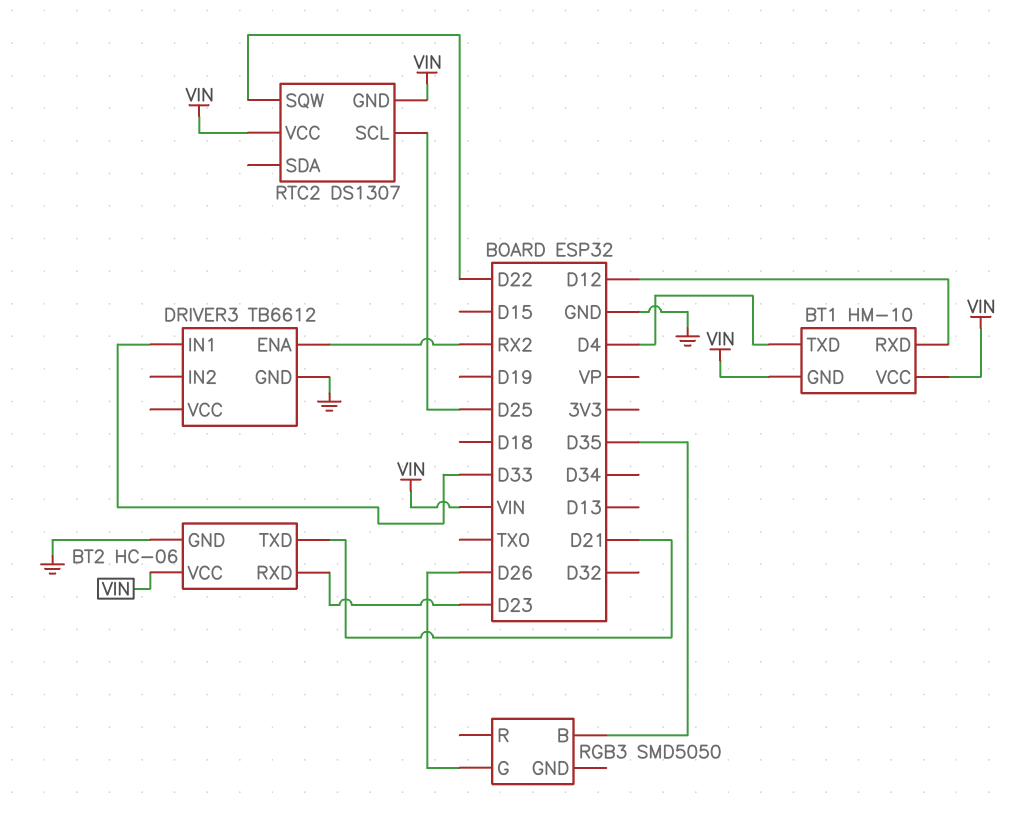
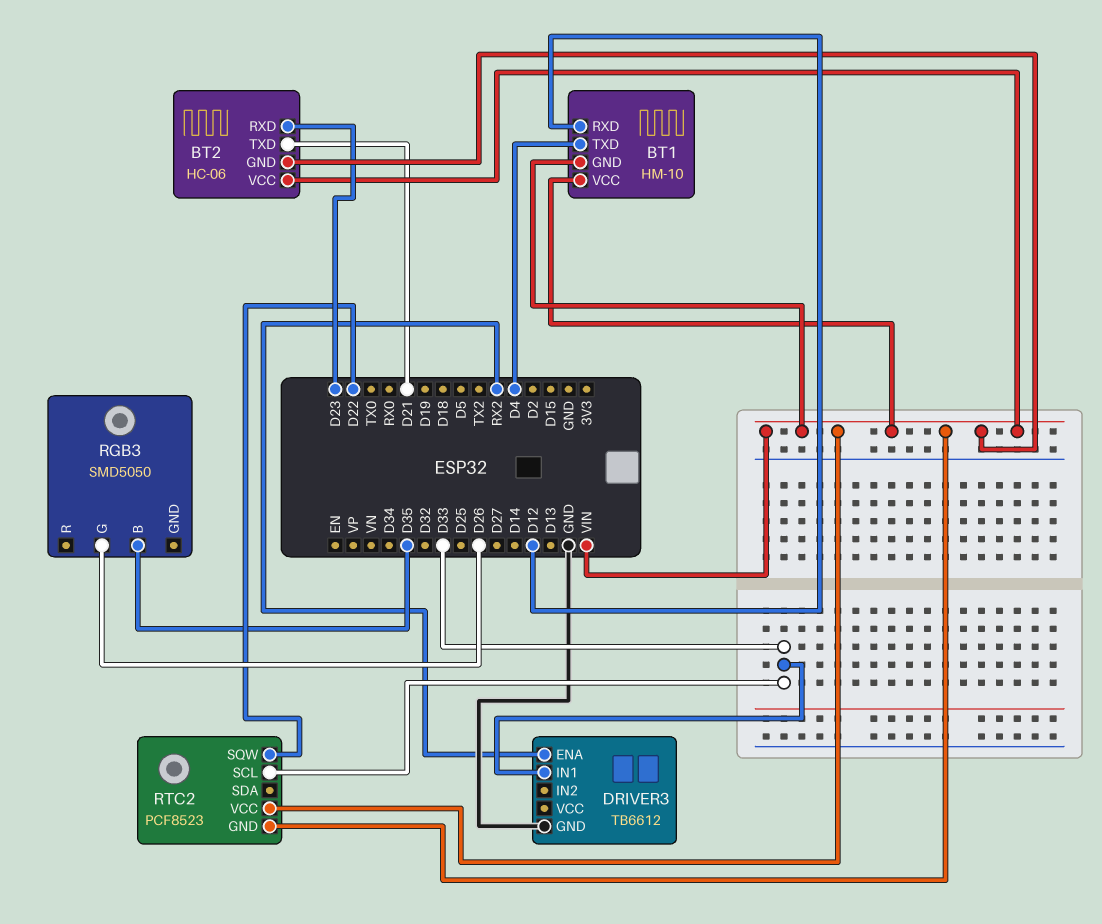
BT2 pin GND: GND -> VIN
RTC2: DS1307 -> PCF8523
RTC2 pin SCL: D25 -> D33

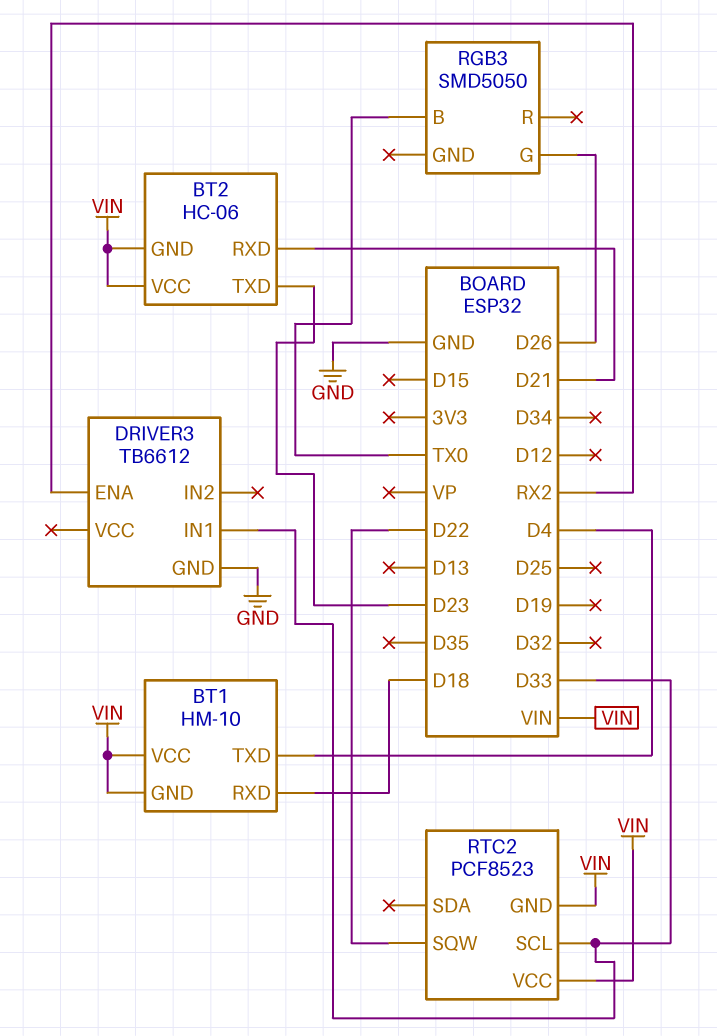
BT1 pin RXD: D12 -> D18
BT2 pin RXD: D23 -> D21
BT2 pin TXD: D21 -> D23
RGB3 pin B: D35 -> TX0

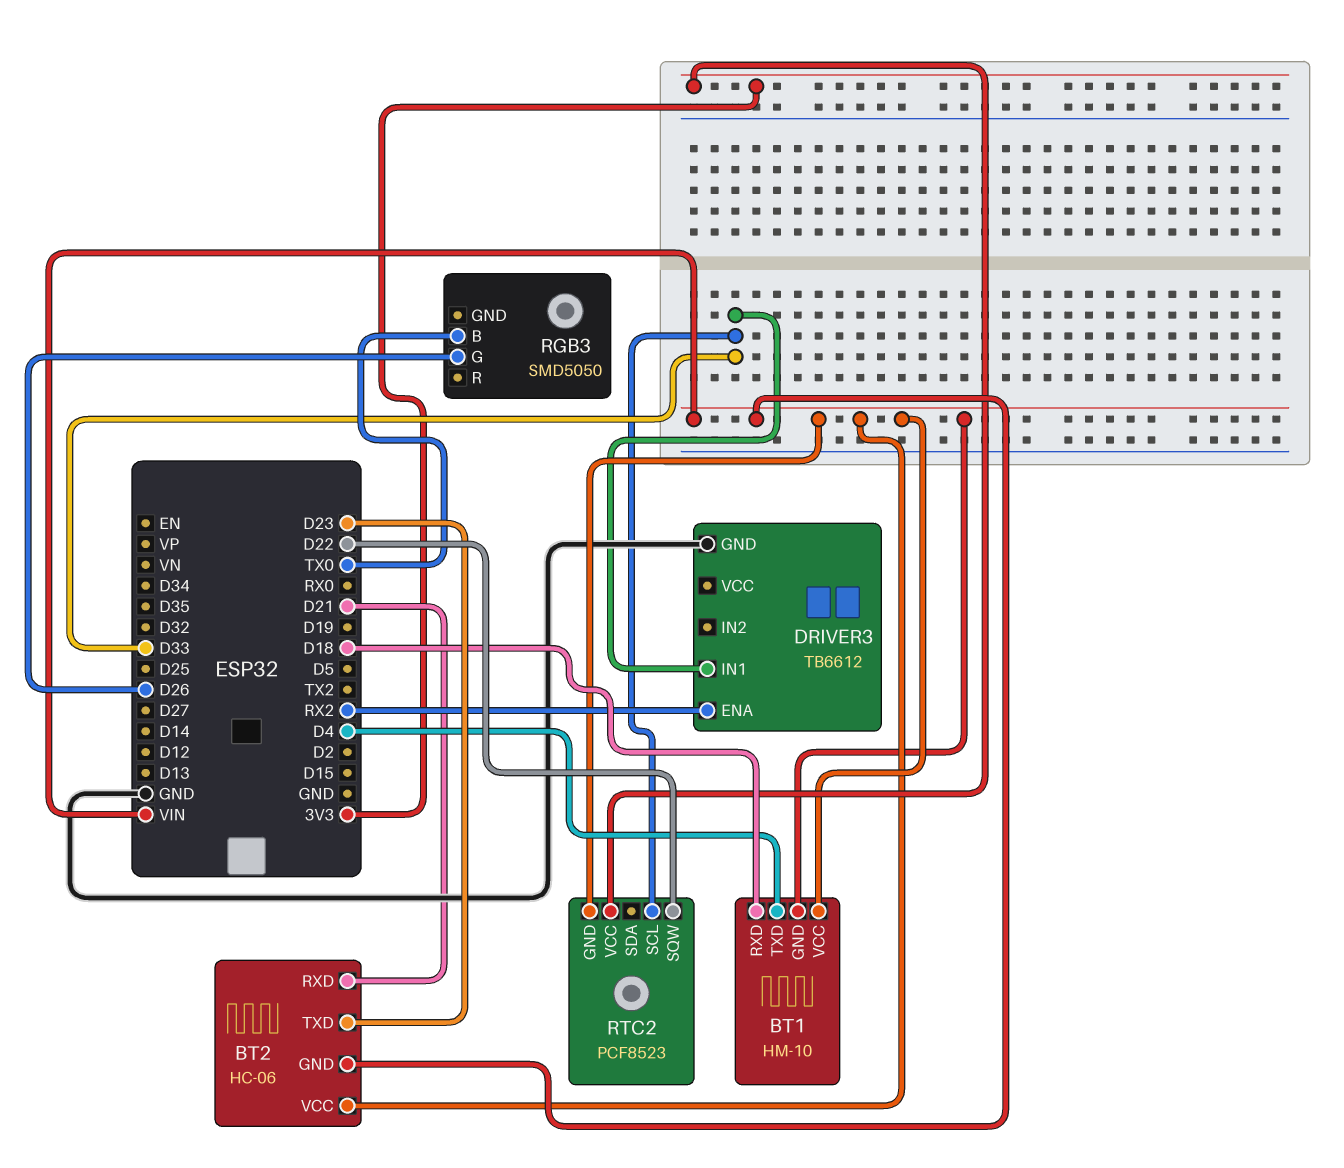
RTC2 pin VCC: VIN -> 3V3

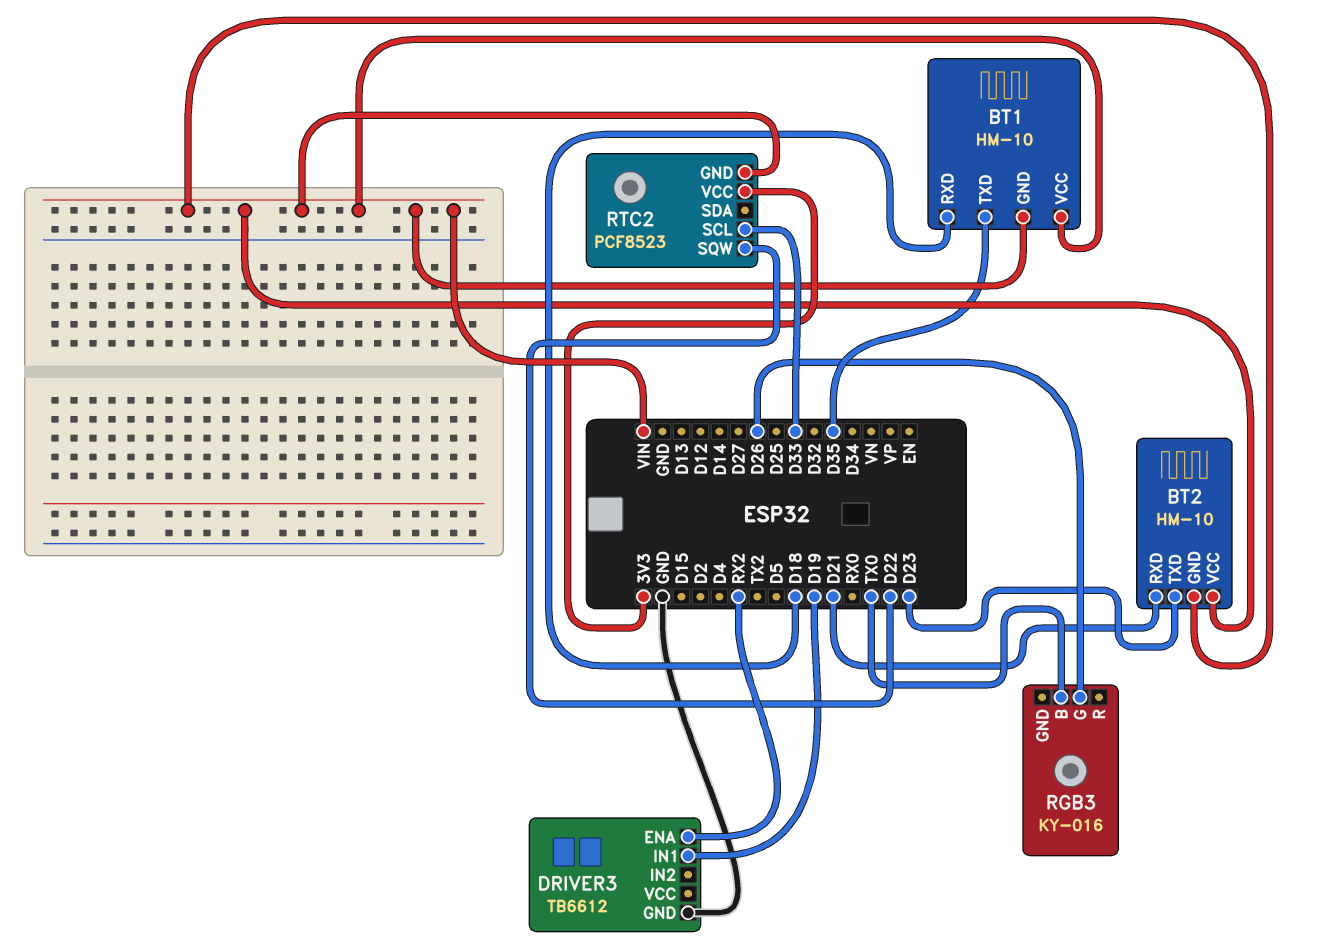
BT1 pin TXD: D4 -> D35
BT2: HC-06 -> HM-10
DRIVER3 pin IN1: D33 -> D19
RGB3: SMD5050 -> KY-016

